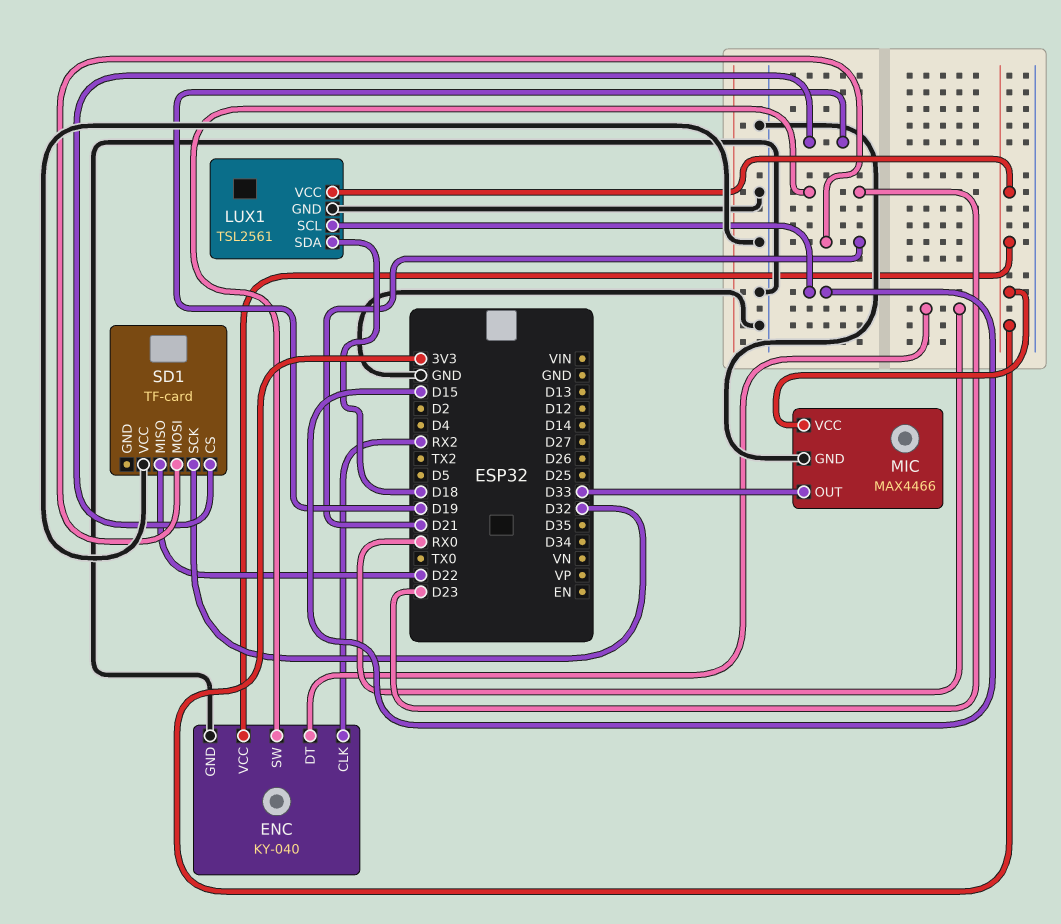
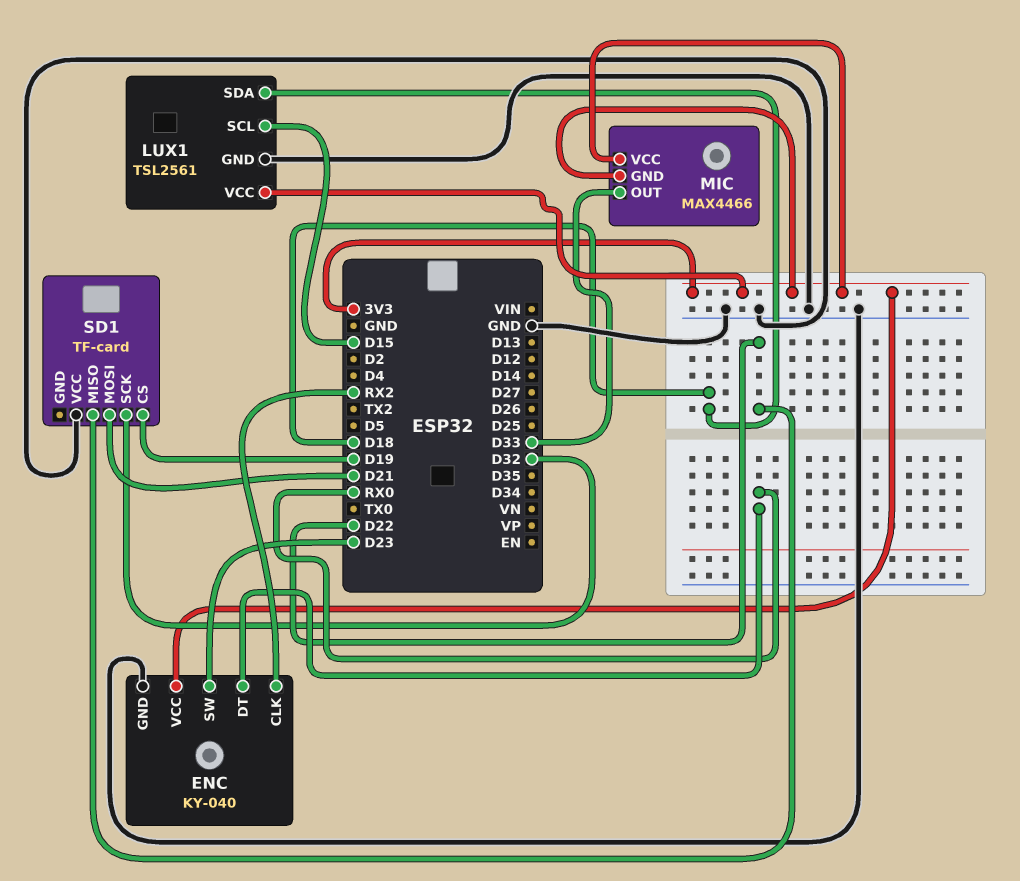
MIC pin GND: GND -> 3V3

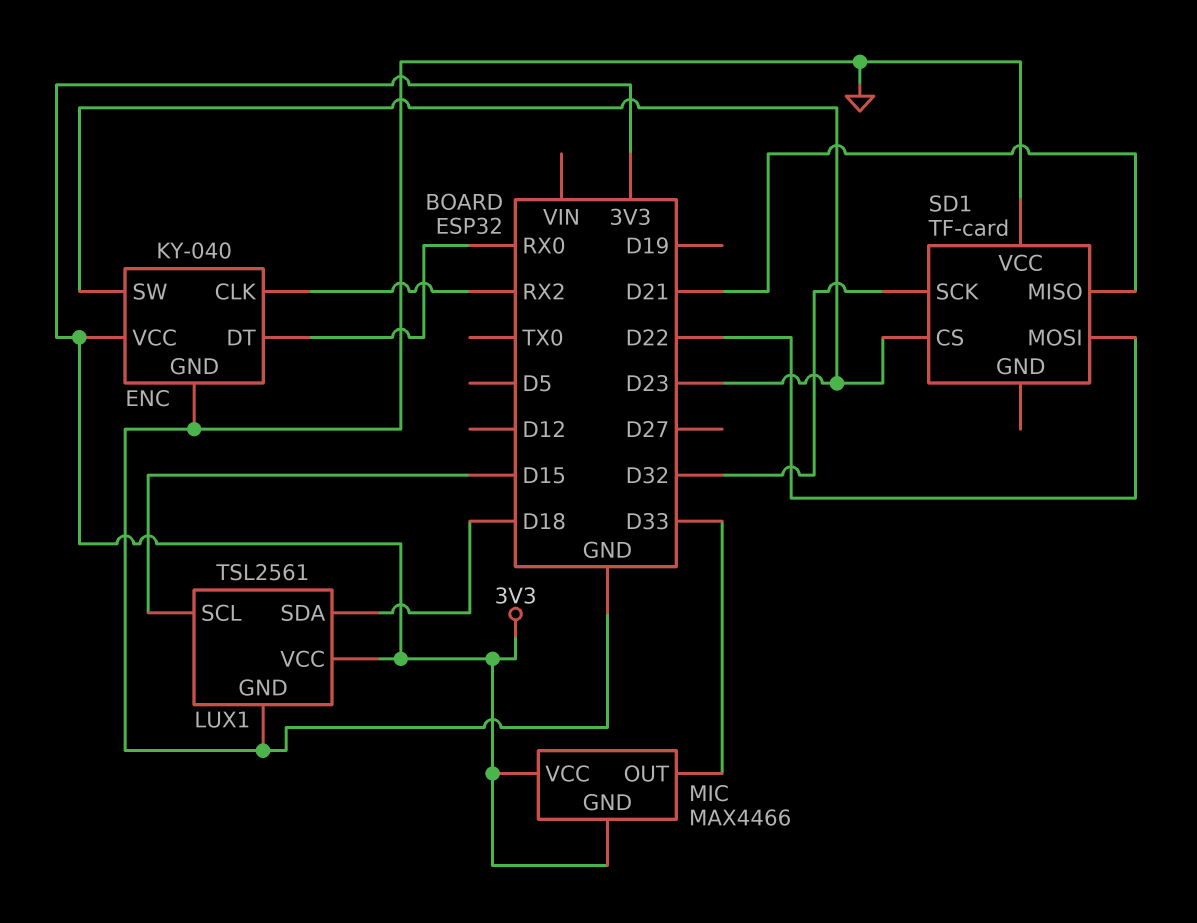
SD1 pin CS: D19 -> D23
SD1 pin MISO: D22 -> D21
SD1 pin MOSI: D21 -> D22

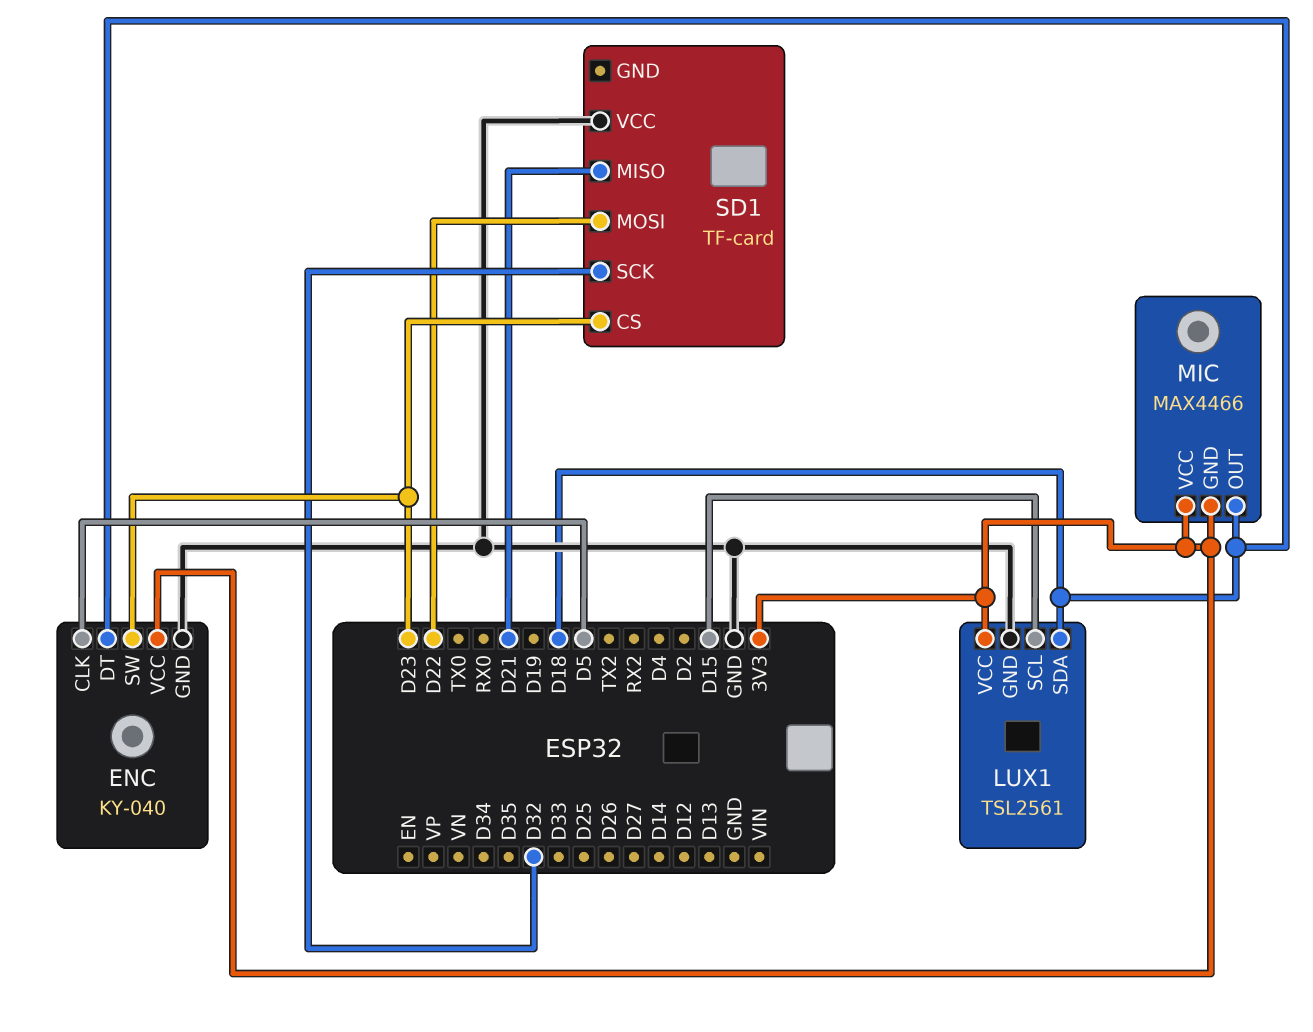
ENC pin CLK: RX2 -> D5
ENC pin DT: RX0 -> D18
MIC pin OUT: D33 -> D18

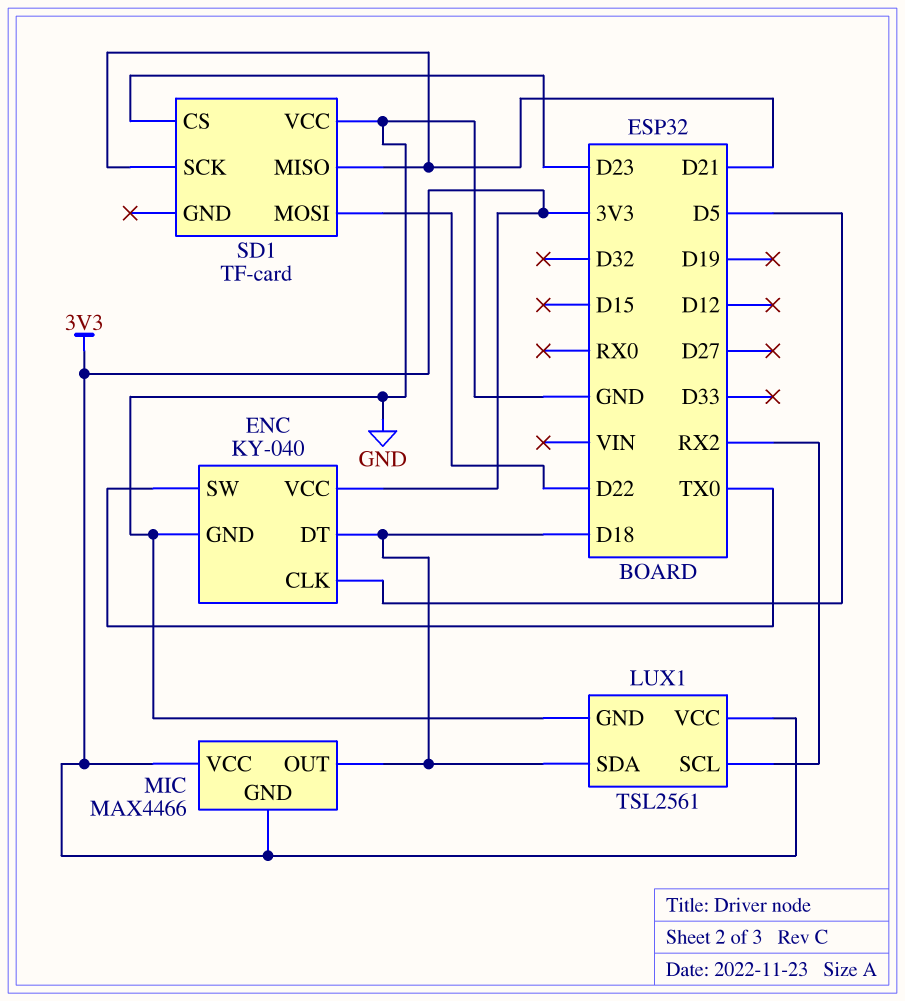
ENC pin SW: D23 -> TX0
LUX1 pin SCL: D15 -> RX2
SD1 pin SCK: D32 -> D21

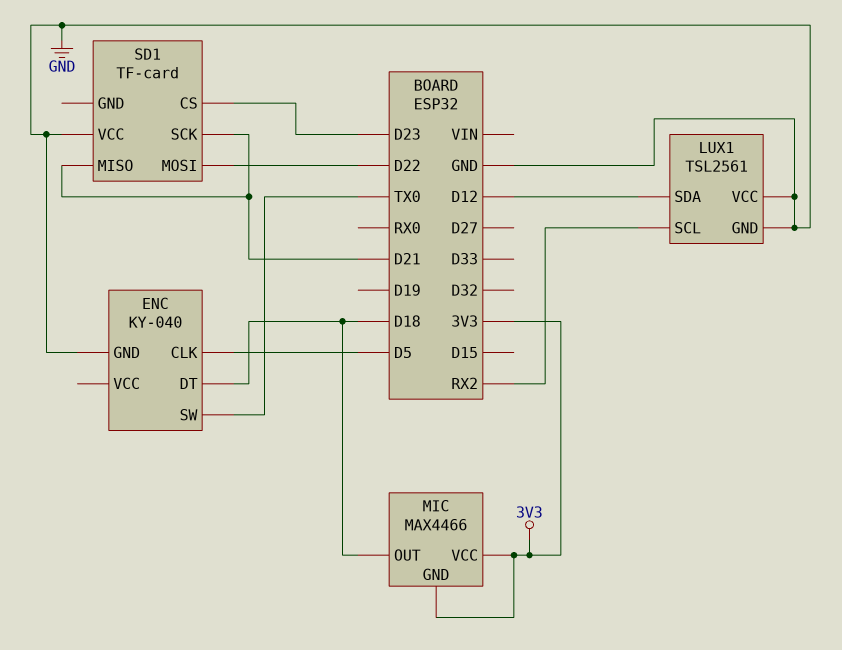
ENC pin VCC: 3V3 -> none
LUX1 pin SDA: D18 -> D12
LUX1 pin VCC: 3V3 -> GND

